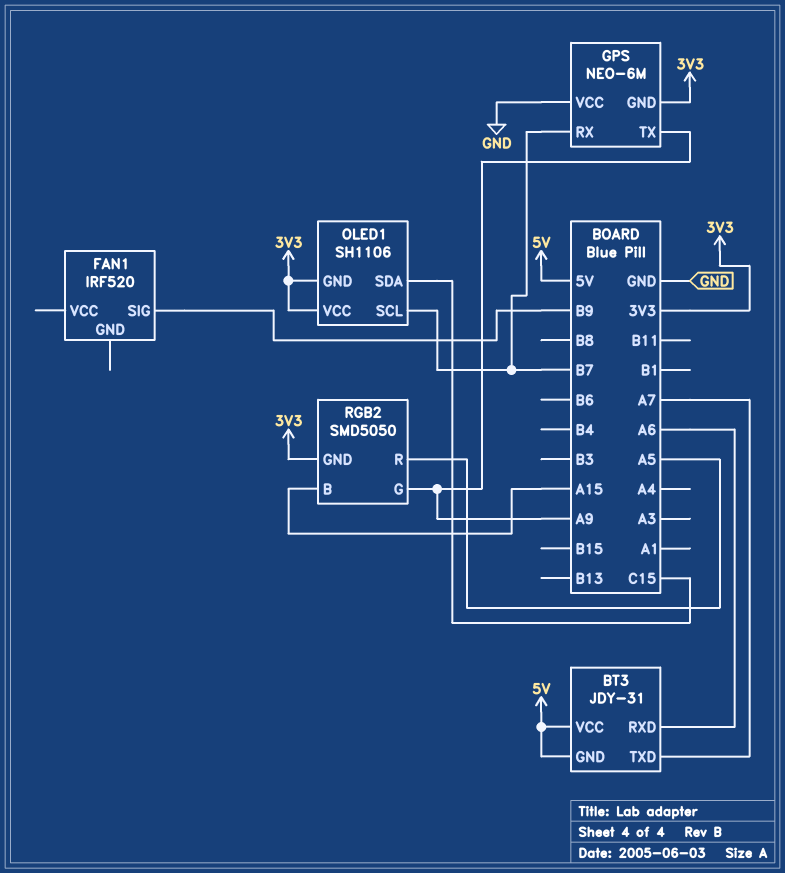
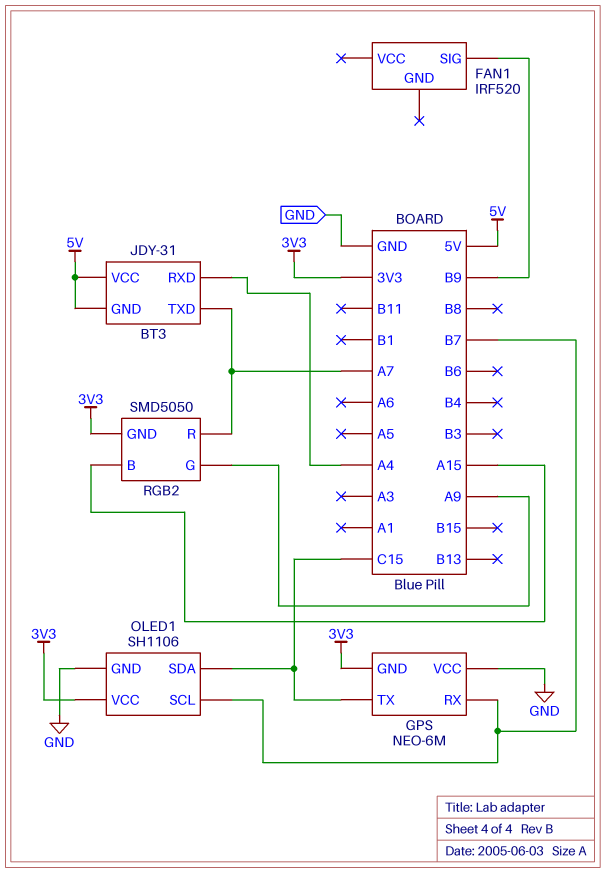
BT3 pin RXD: A6 -> A4
GPS pin TX: A9 -> C15
OLED1 pin GND: 3V3 -> GND
RGB2 pin R: A5 -> A7

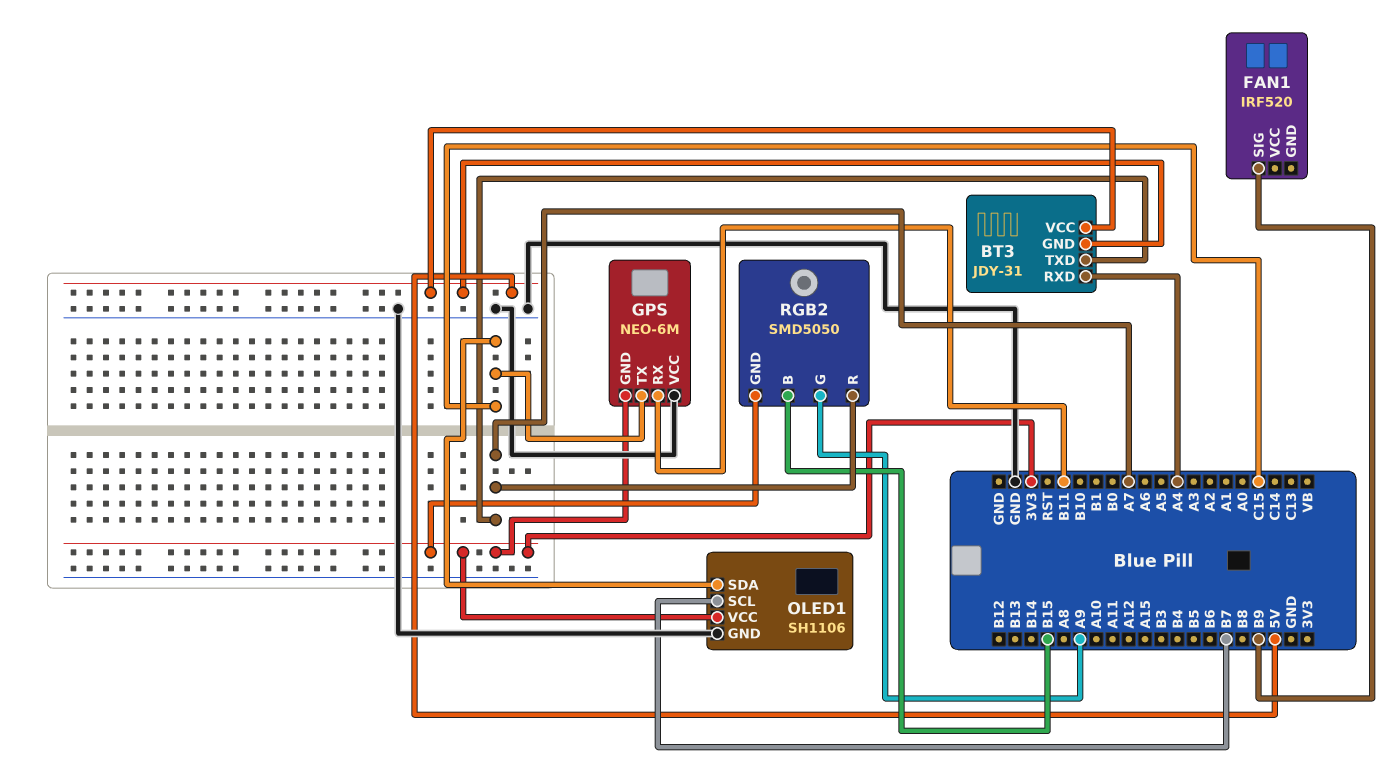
GPS pin RX: B7 -> B11
RGB2 pin B: A15 -> B15

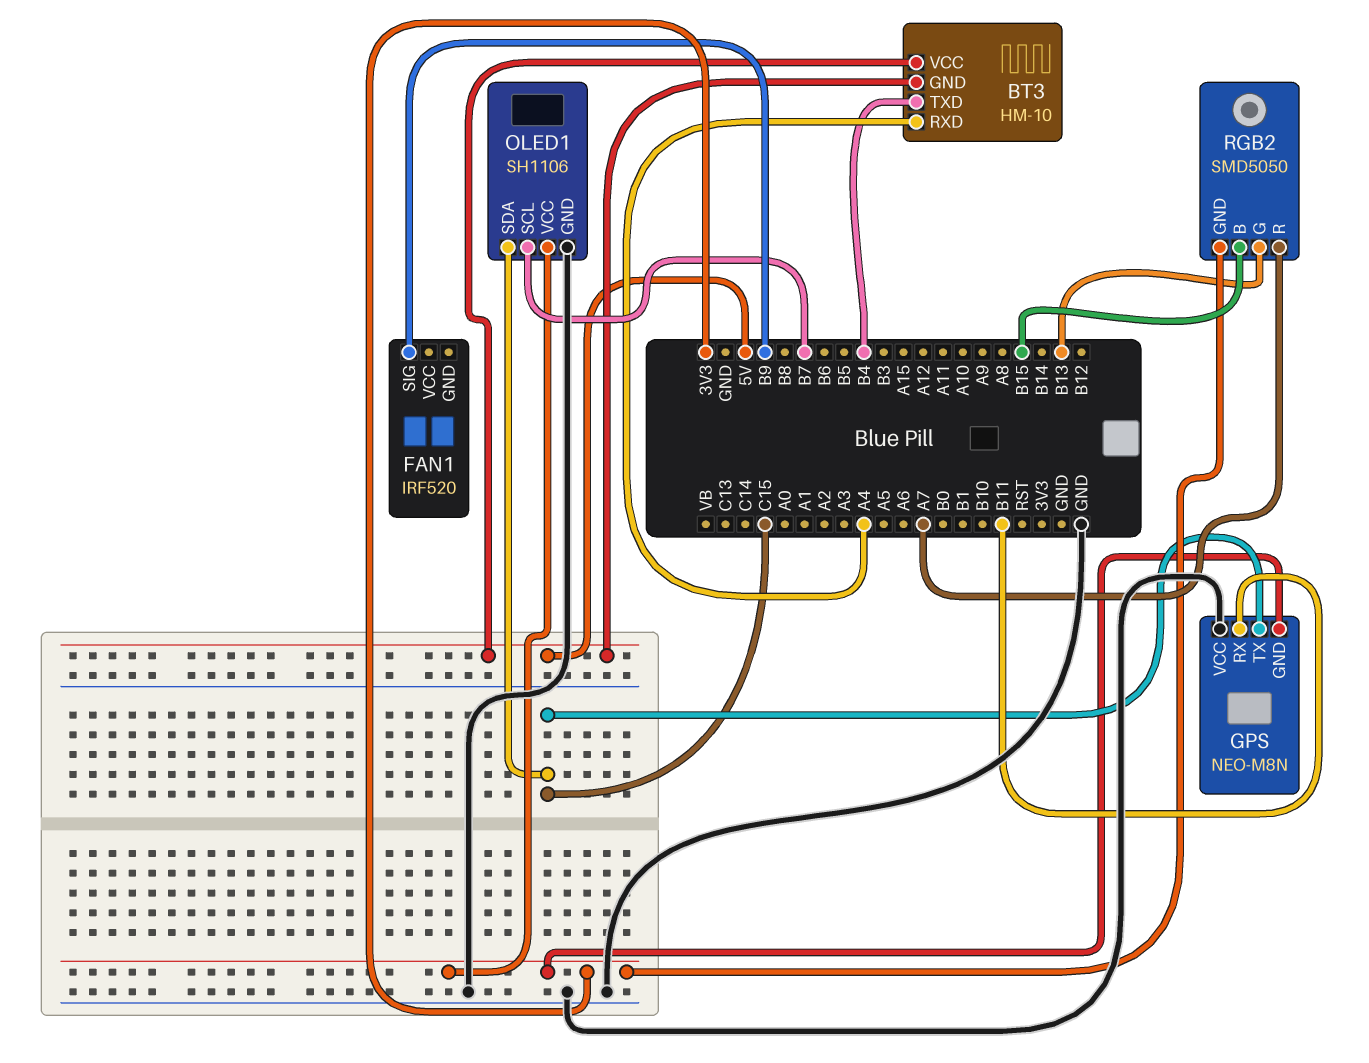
BT3: JDY-31 -> HM-10
BT3 pin TXD: A7 -> B4
GPS: NEO-6M -> NEO-M8N
RGB2 pin G: A9 -> B13

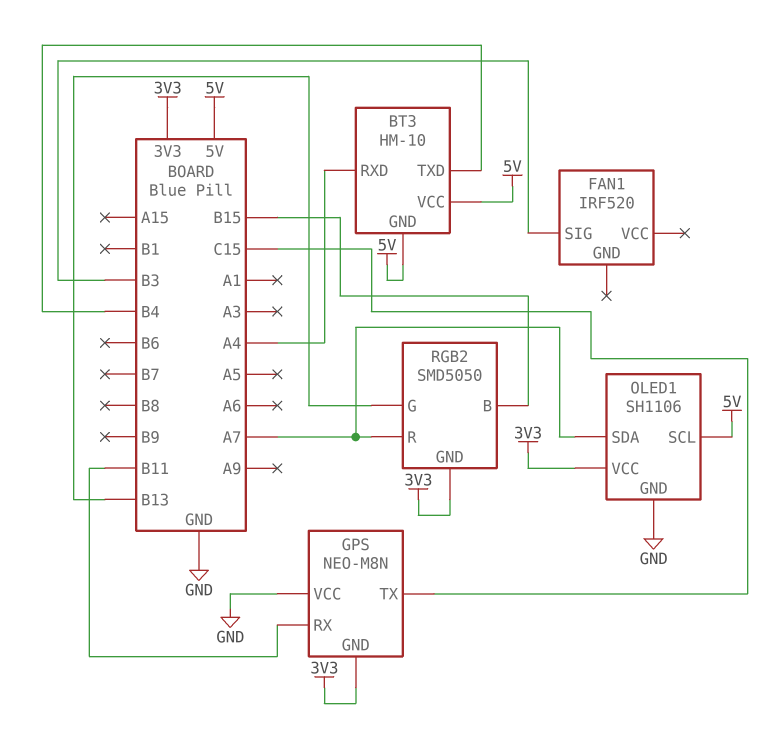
FAN1 pin SIG: B9 -> B3
OLED1 pin SCL: B7 -> 5V
OLED1 pin SDA: C15 -> A7

